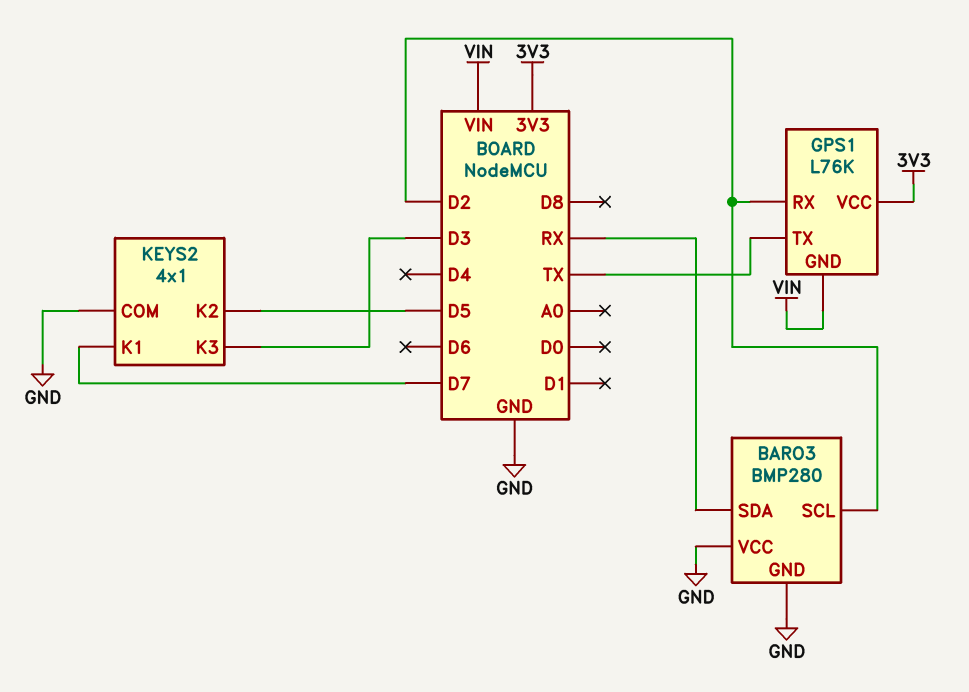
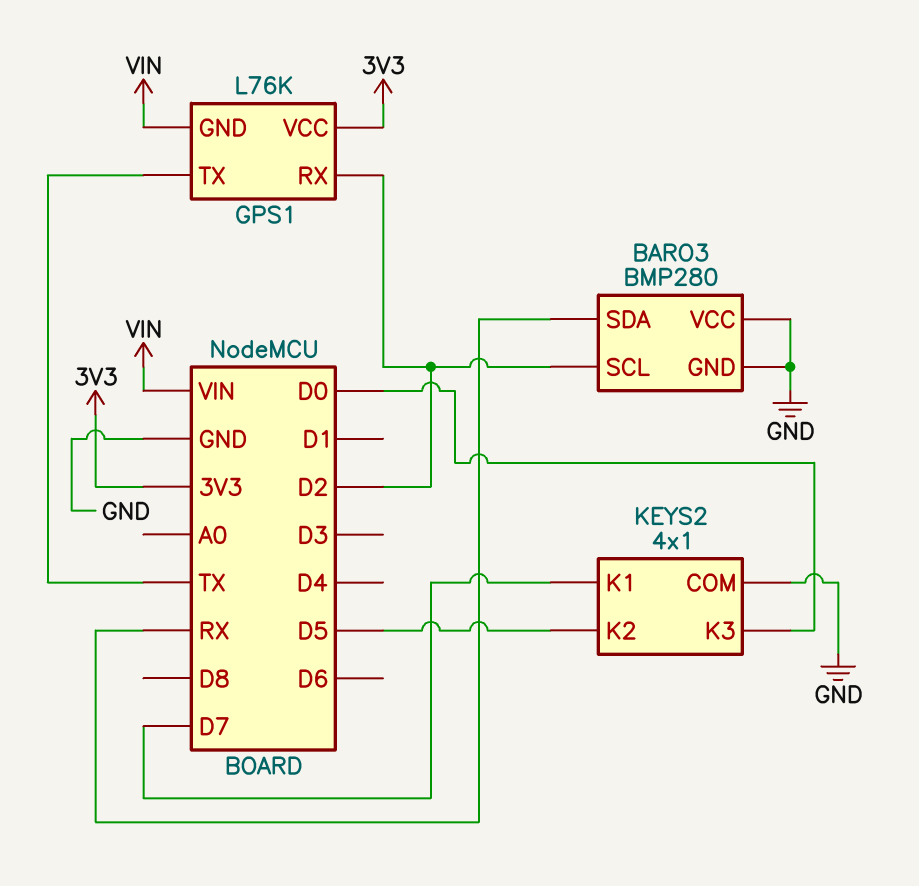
KEYS2 pin K3: D3 -> D0

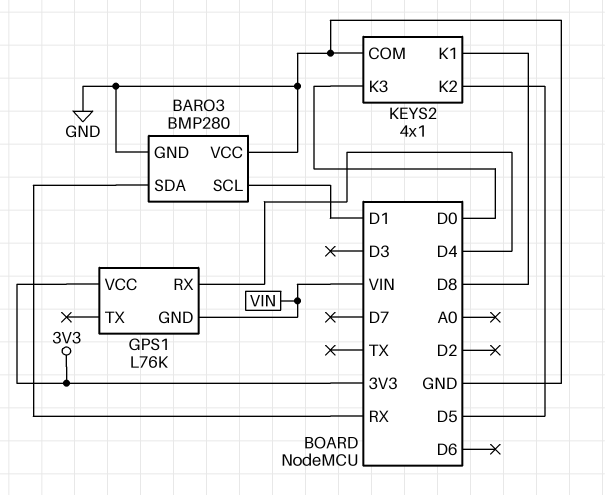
BARO3 pin SCL: D2 -> D1
GPS1 pin RX: D2 -> D4
GPS1 pin TX: TX -> none
KEYS2 pin K1: D7 -> D8

